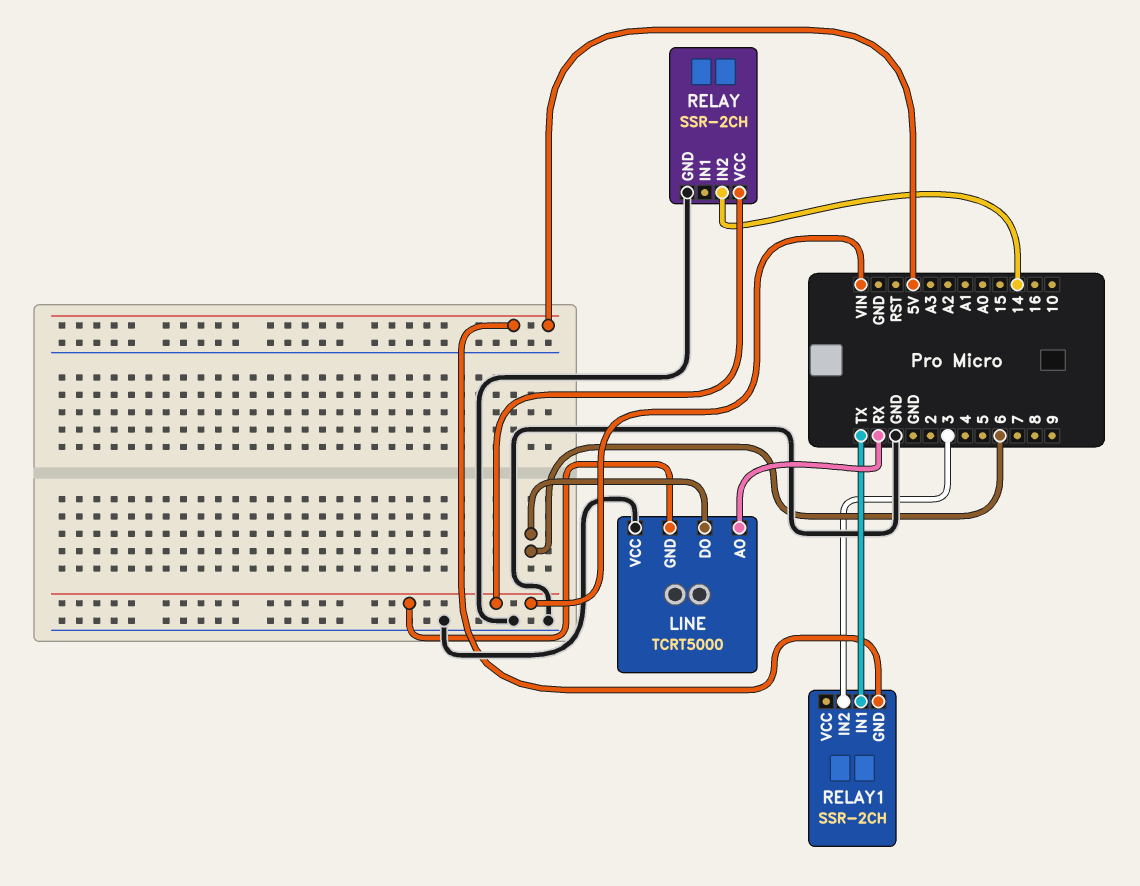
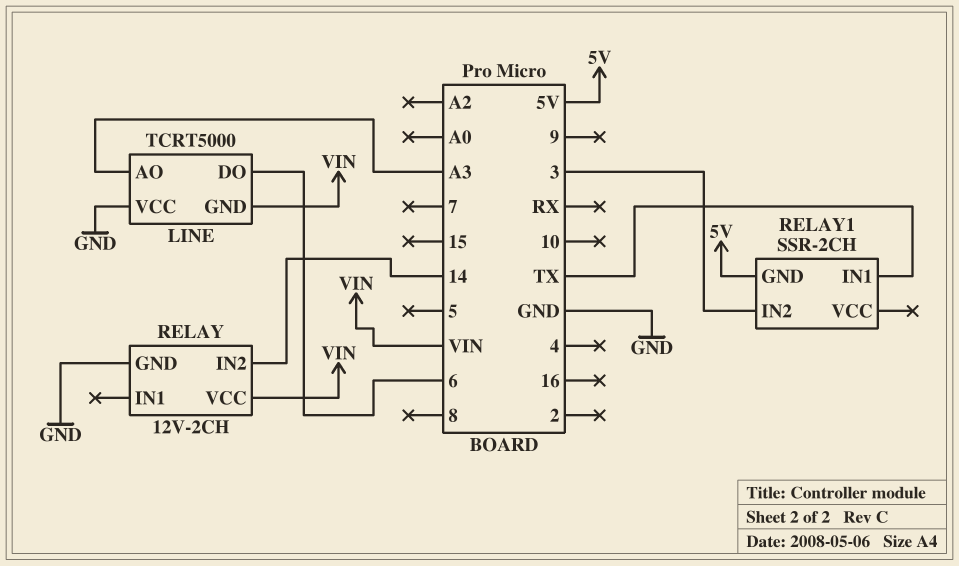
LINE pin AO: RX -> A3
RELAY: SSR-2CH -> 12V-2CH

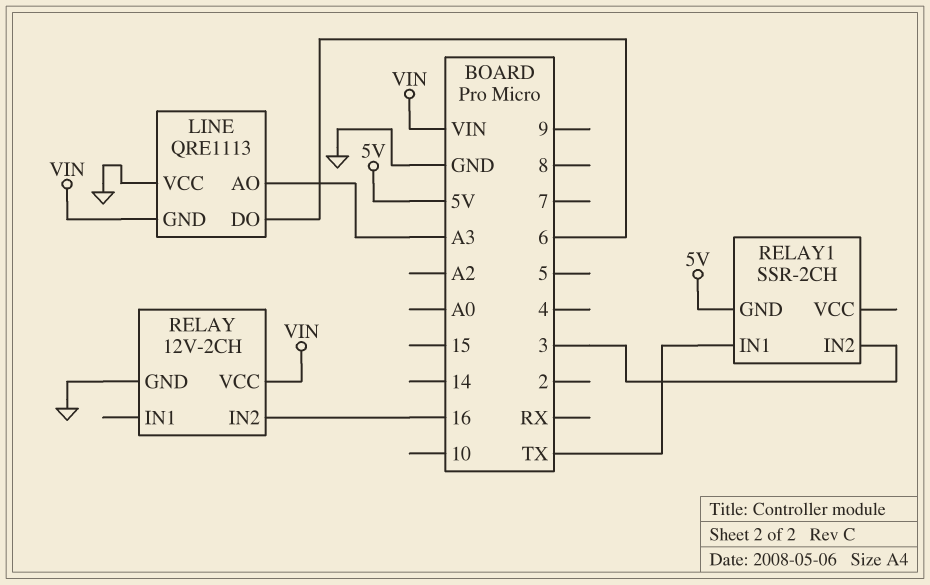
LINE: TCRT5000 -> QRE1113
RELAY pin IN2: 14 -> 16

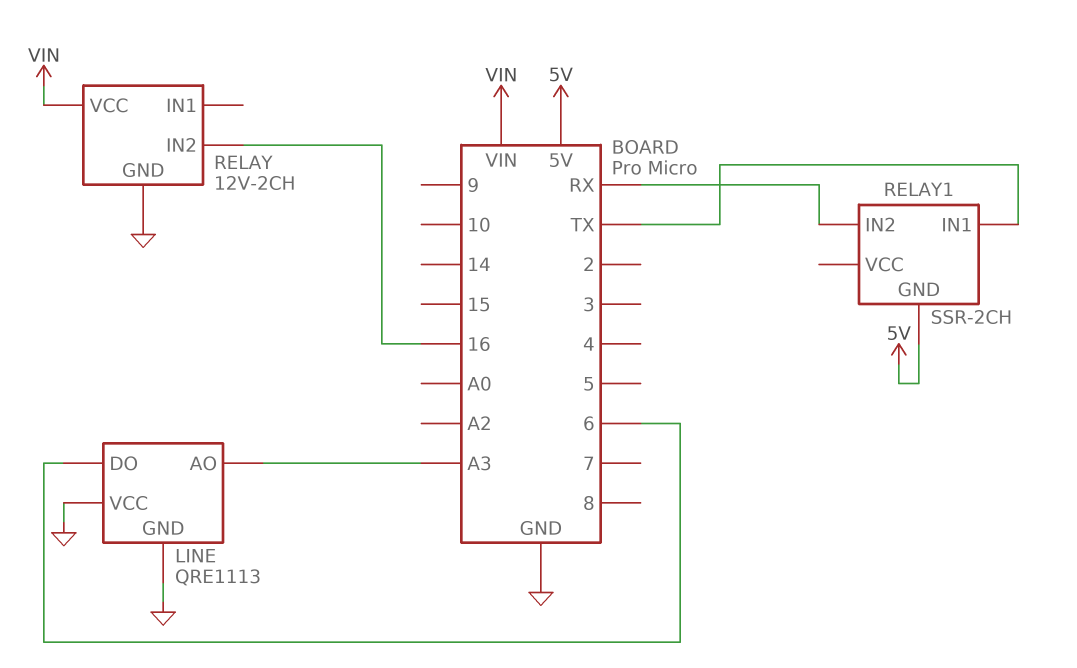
LINE pin GND: VIN -> GND
RELAY1 pin IN2: 3 -> RX

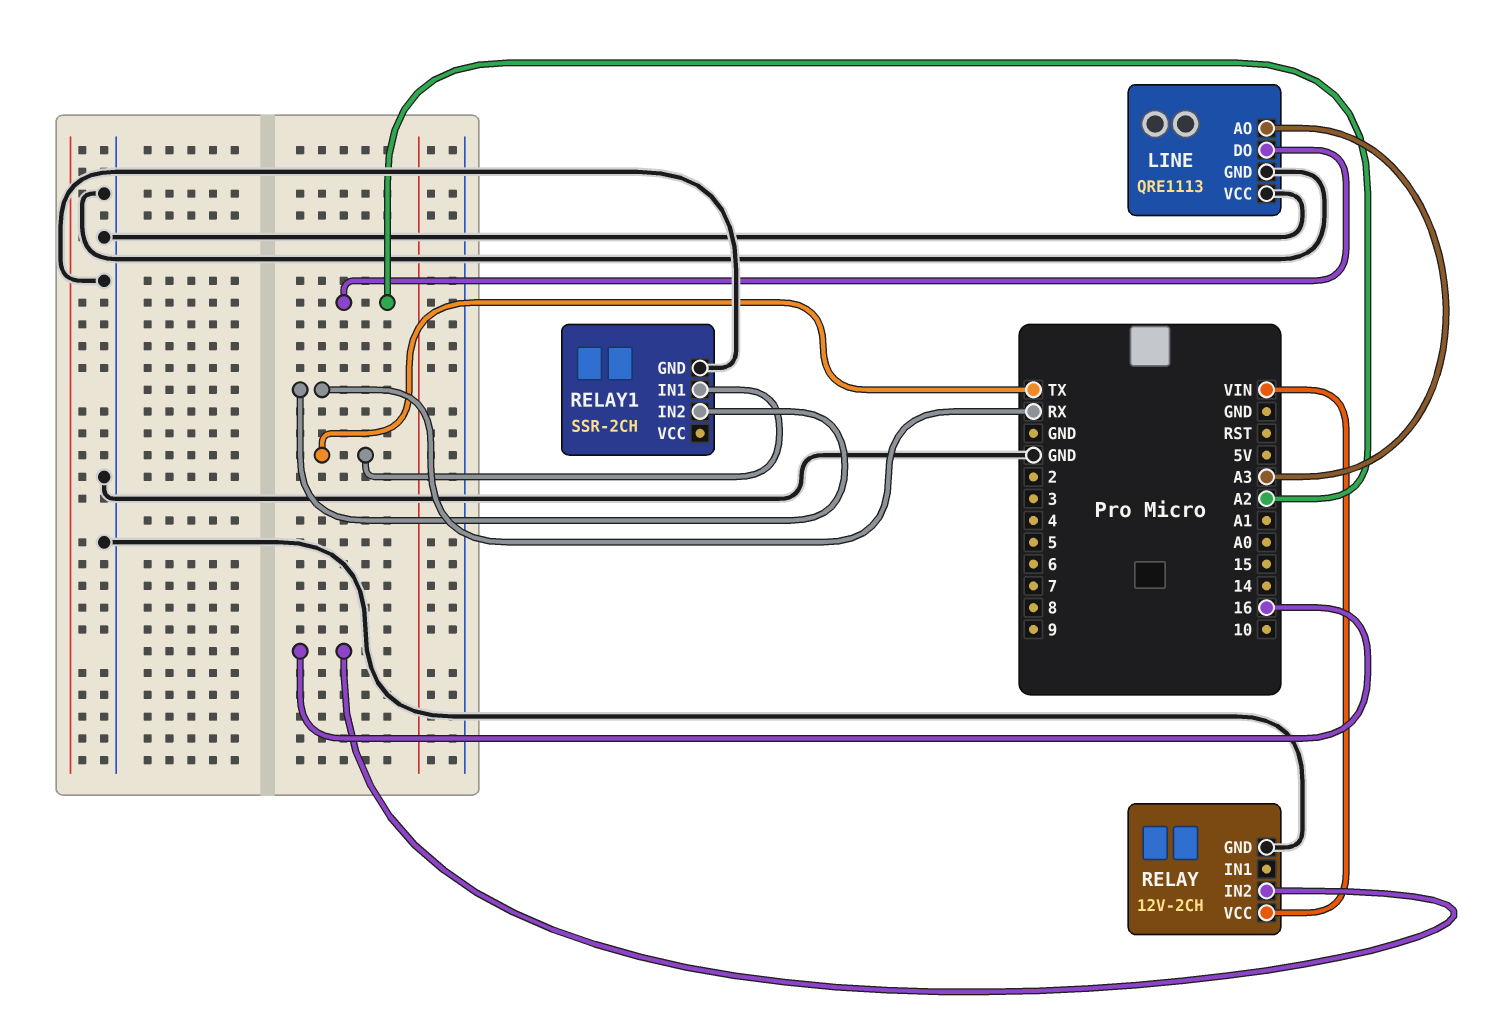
LINE pin DO: 6 -> A2
RELAY1 pin GND: 5V -> GND

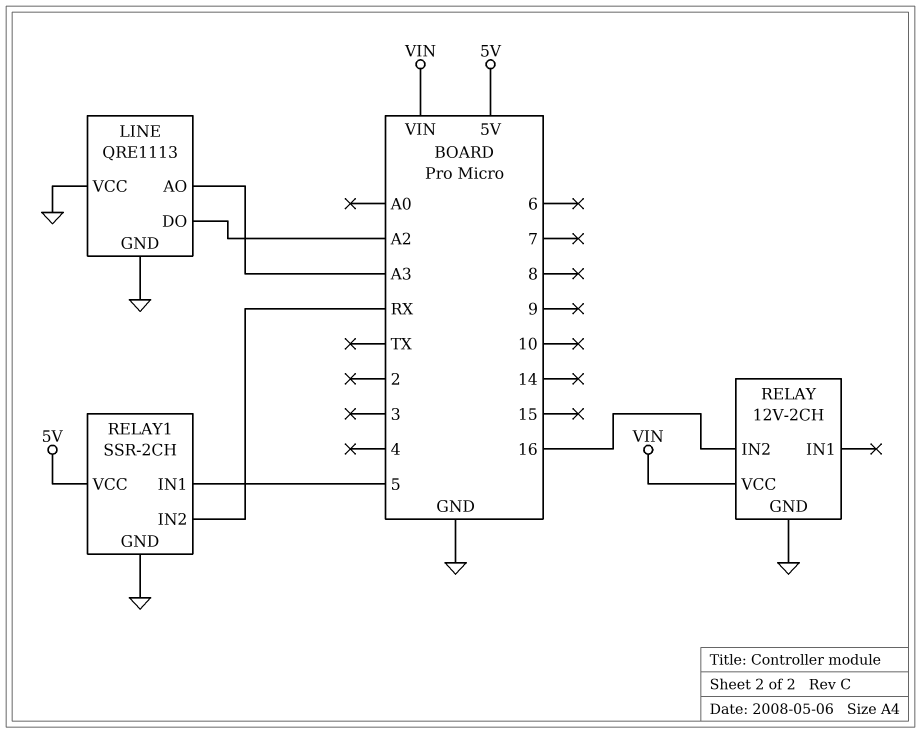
RELAY1 pin IN1: TX -> 5
RELAY1 pin VCC: none -> 5V

